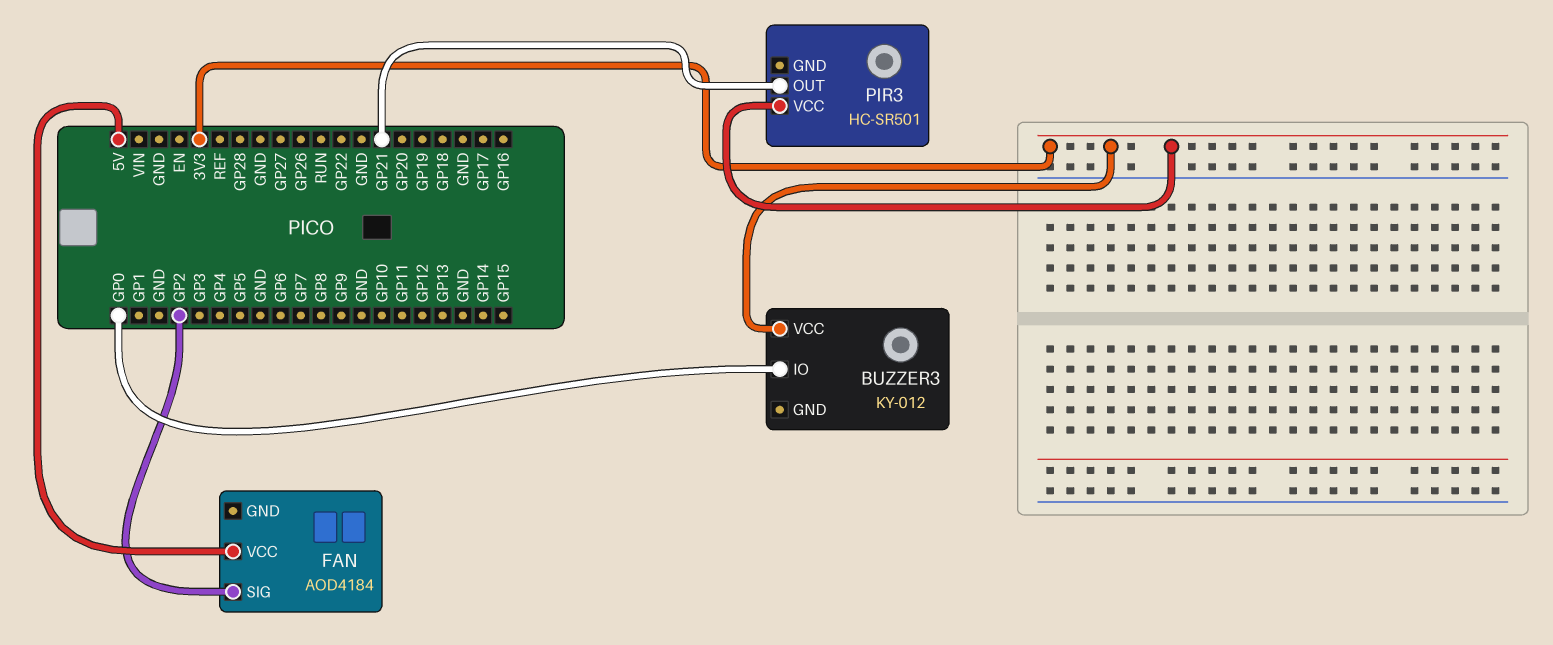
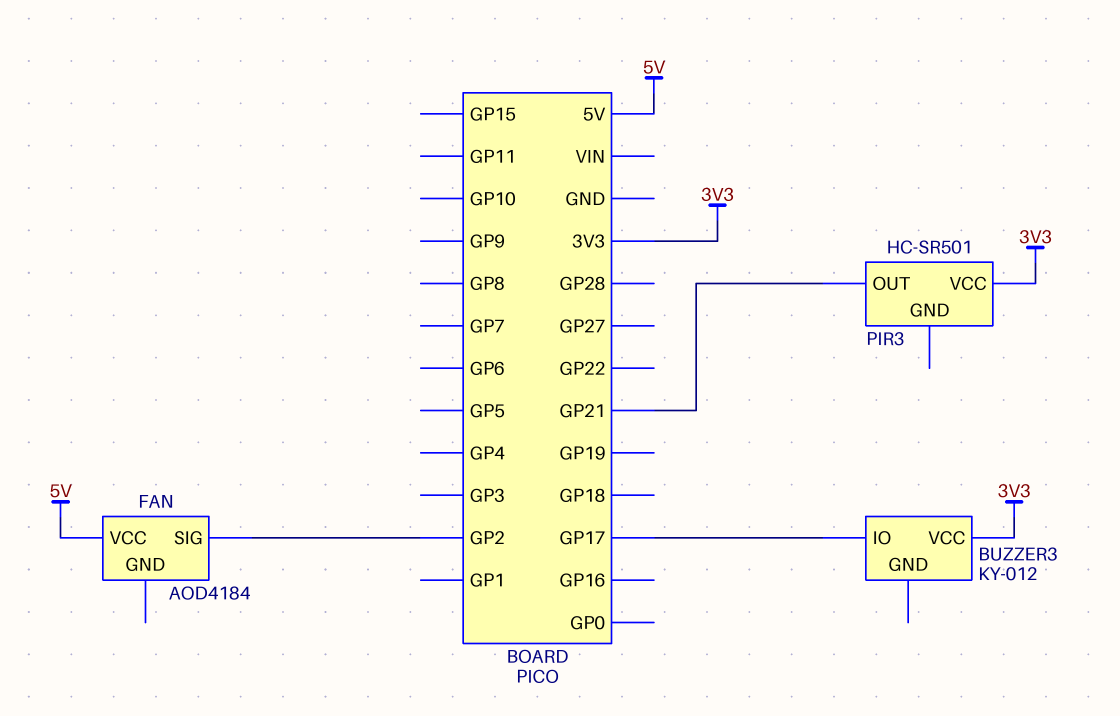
BUZZER3 pin IO: GP0 -> GP17

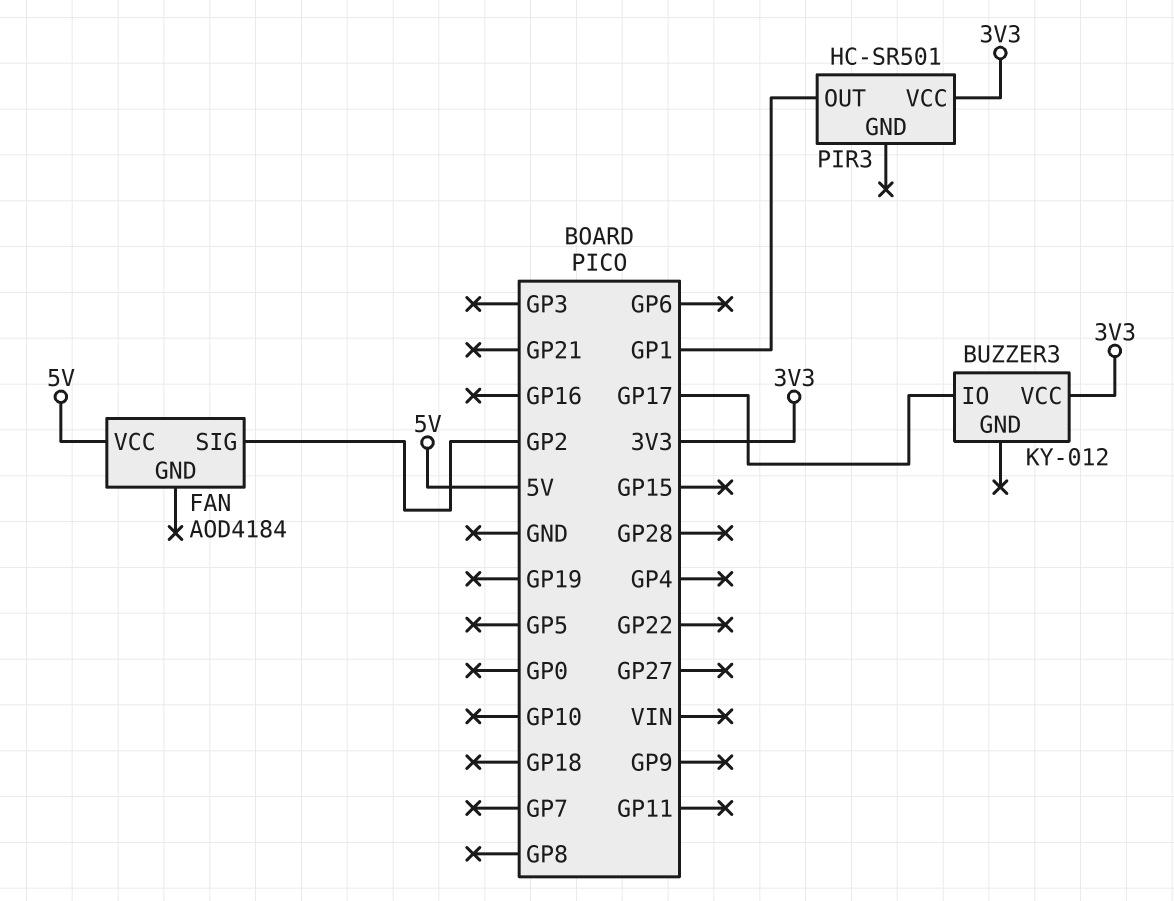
PIR3 pin OUT: GP21 -> GP1

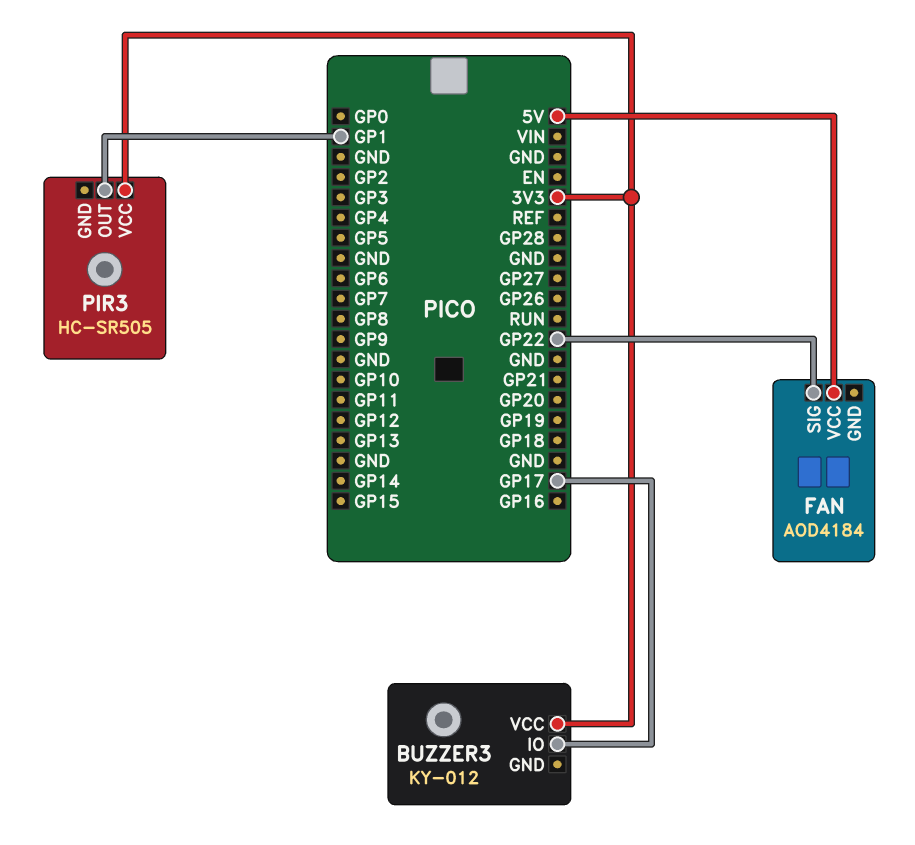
FAN pin SIG: GP2 -> GP22
PIR3: HC-SR501 -> HC-SR505

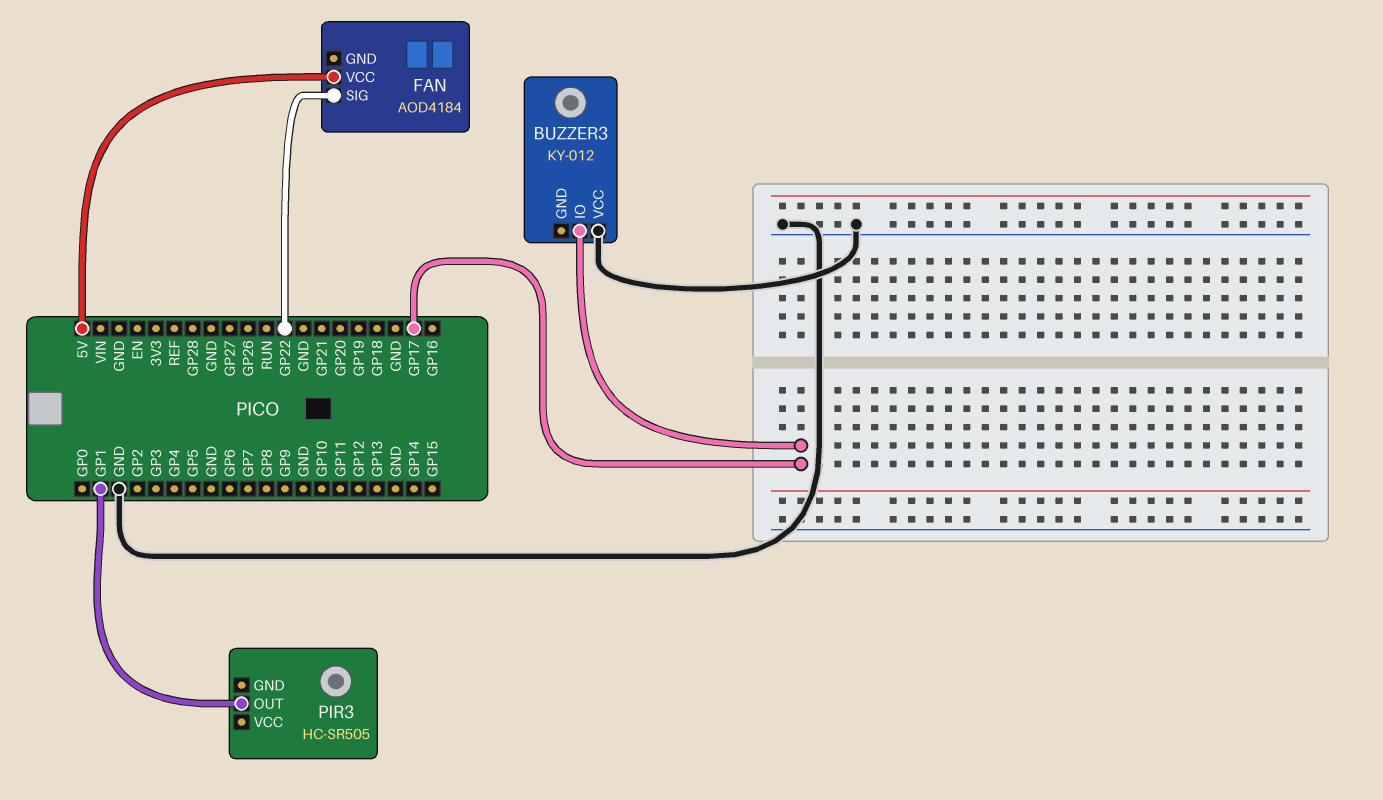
BUZZER3 pin VCC: 3V3 -> GND
PIR3 pin VCC: 3V3 -> none

